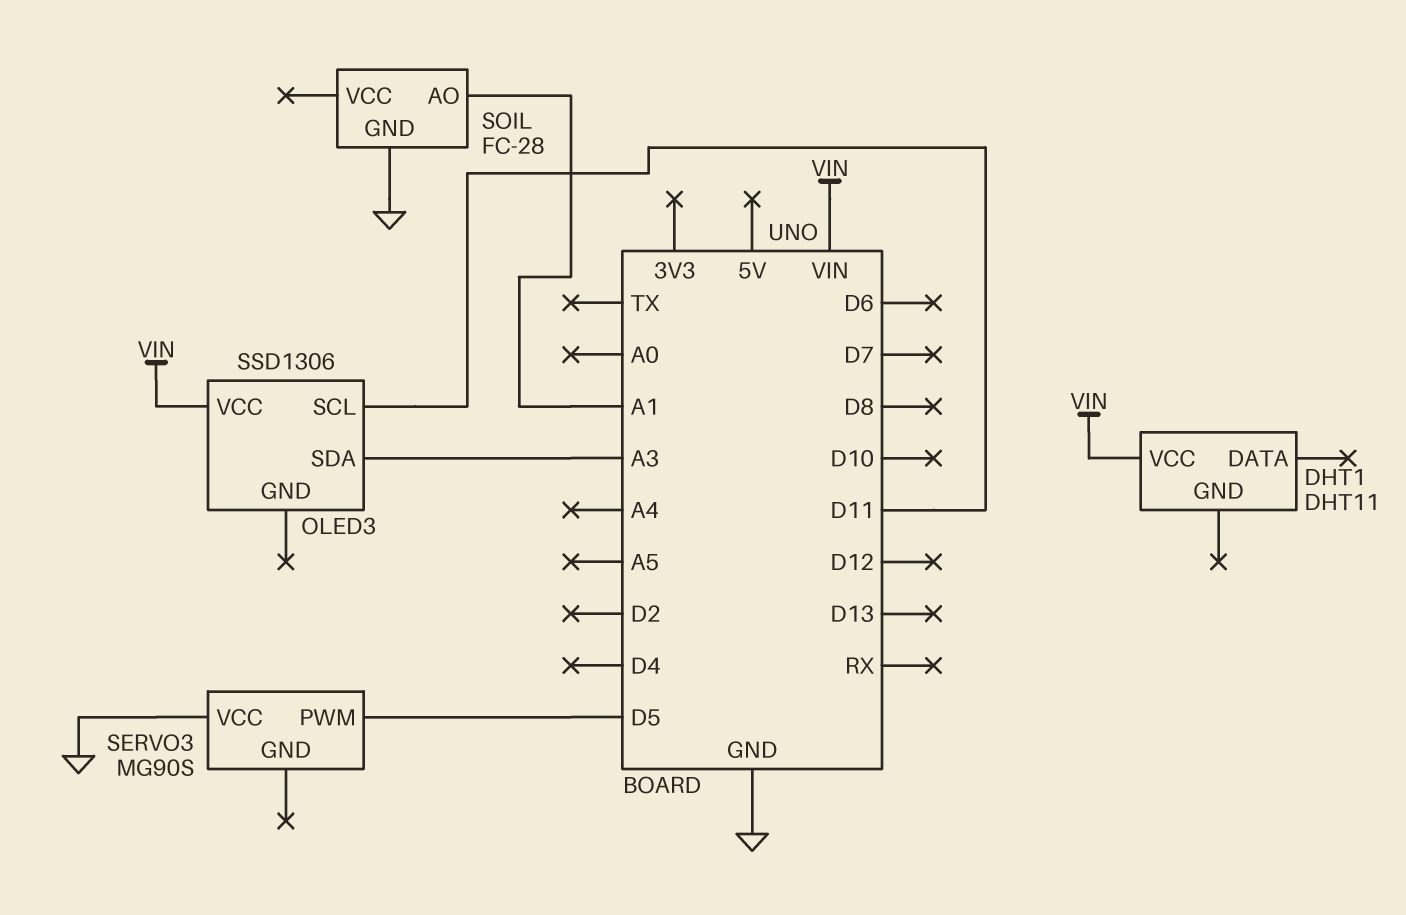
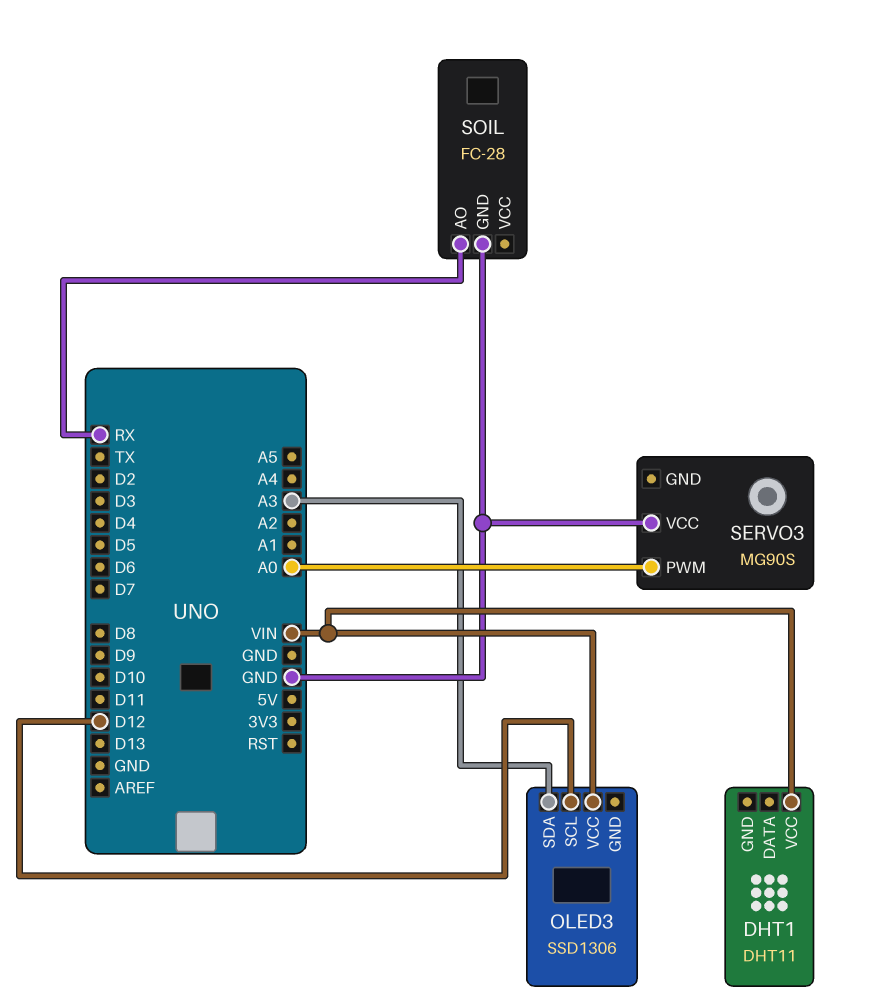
OLED3 pin SCL: D11 -> D12
SERVO3 pin PWM: D5 -> A0
SOIL pin AO: A1 -> RX

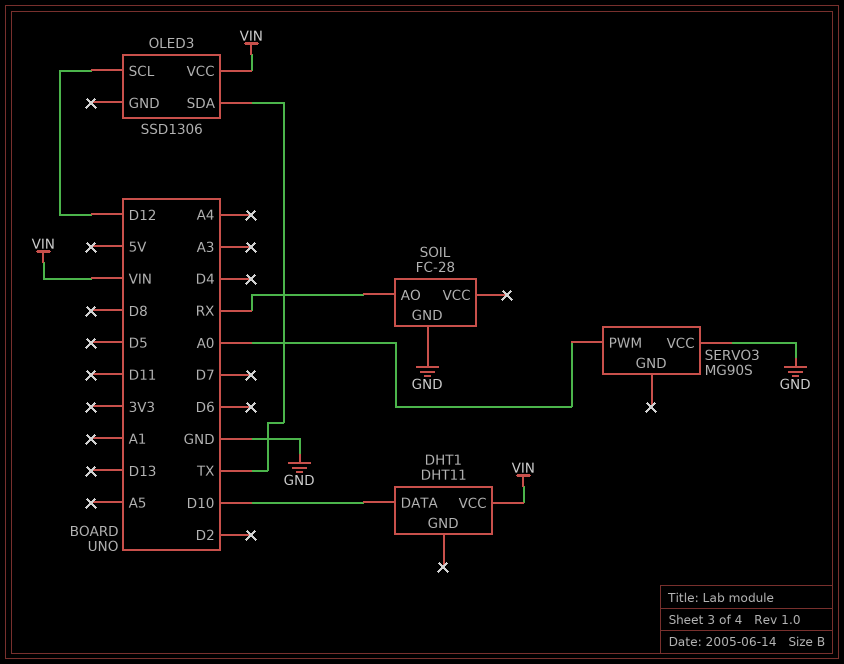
DHT1 pin DATA: none -> D10
OLED3 pin SDA: A3 -> TX

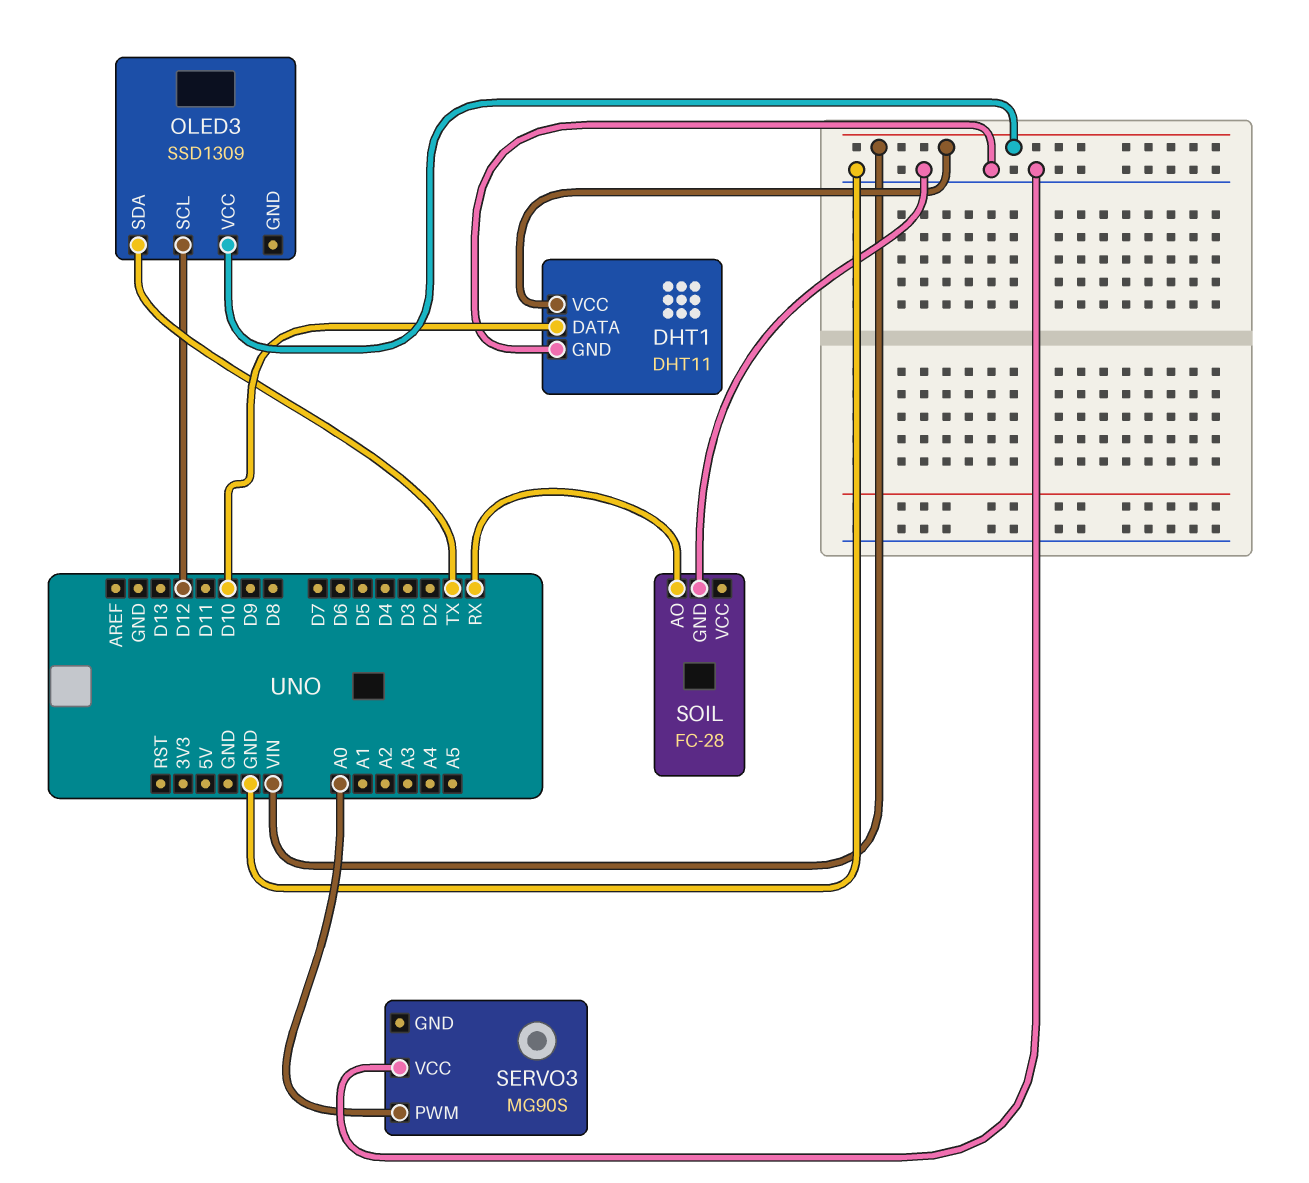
DHT1 pin GND: none -> GND
OLED3: SSD1306 -> SSD1309

